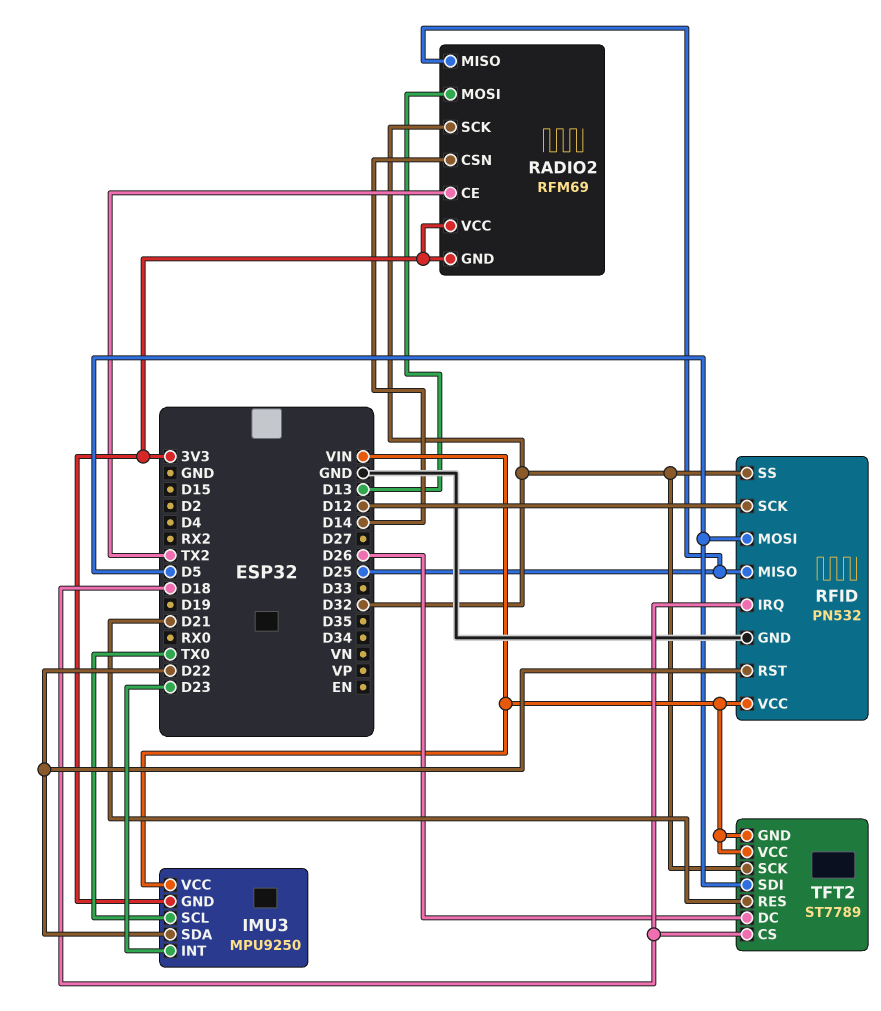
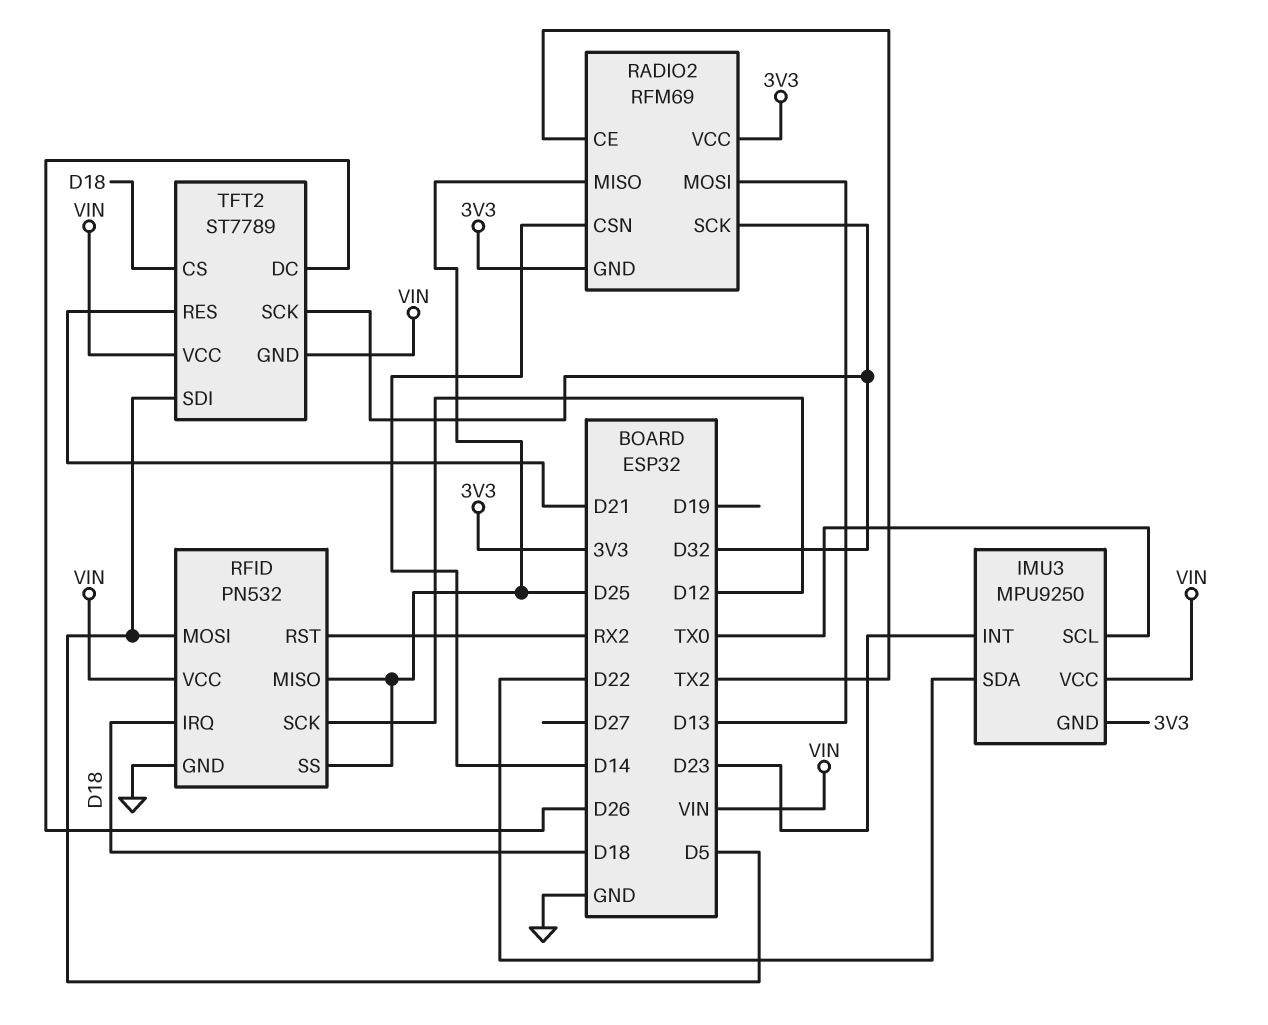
RFID pin RST: D22 -> RX2
RFID pin SS: D32 -> D25

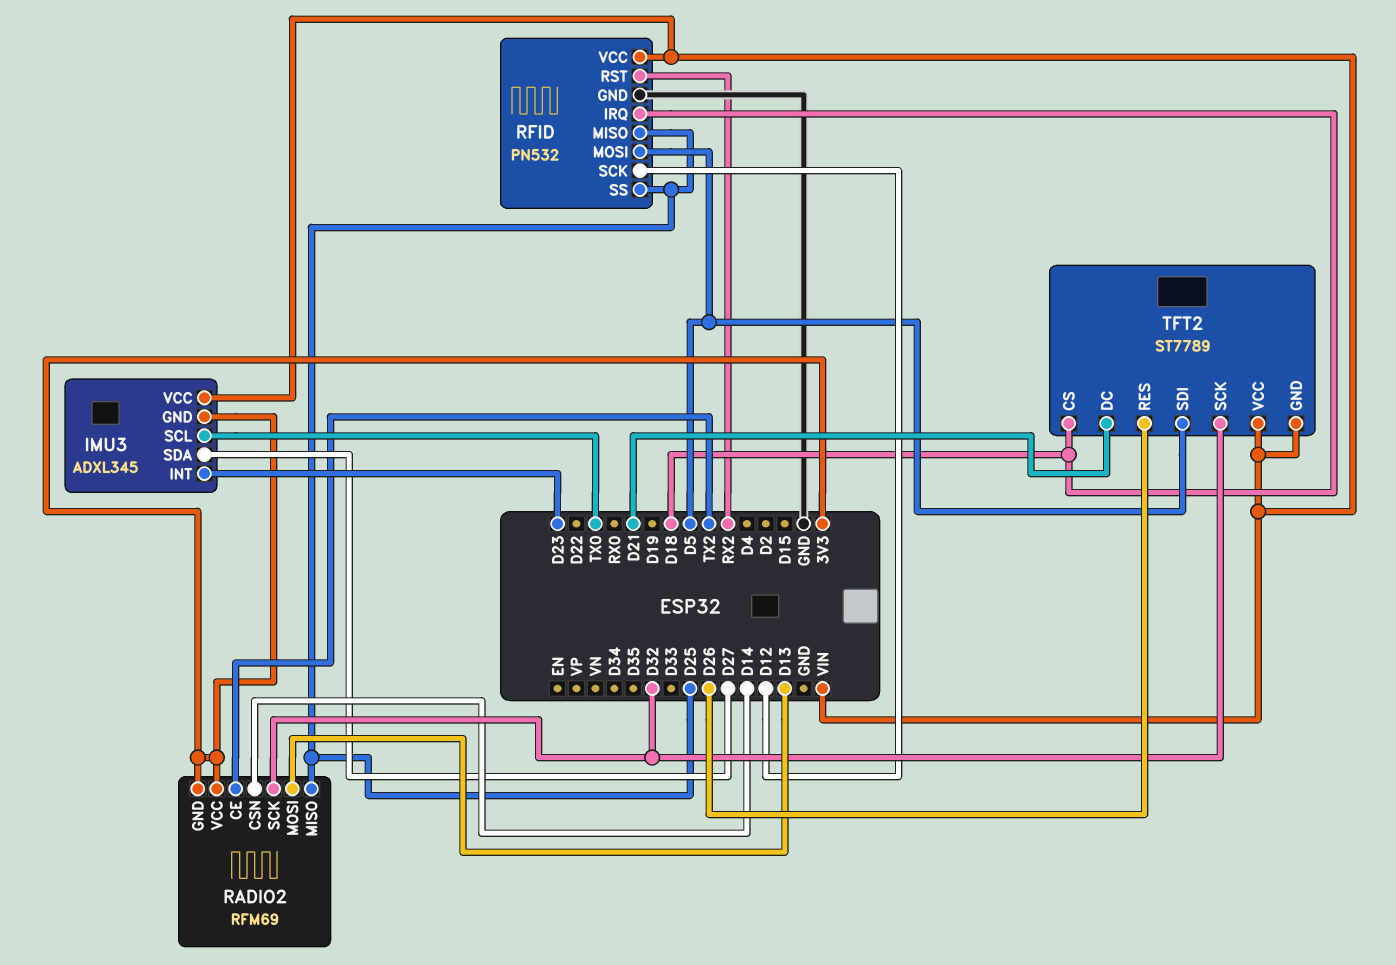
IMU3: MPU9250 -> ADXL345
IMU3 pin SDA: D22 -> D27
TFT2 pin DC: D26 -> D21
TFT2 pin RES: D21 -> D26

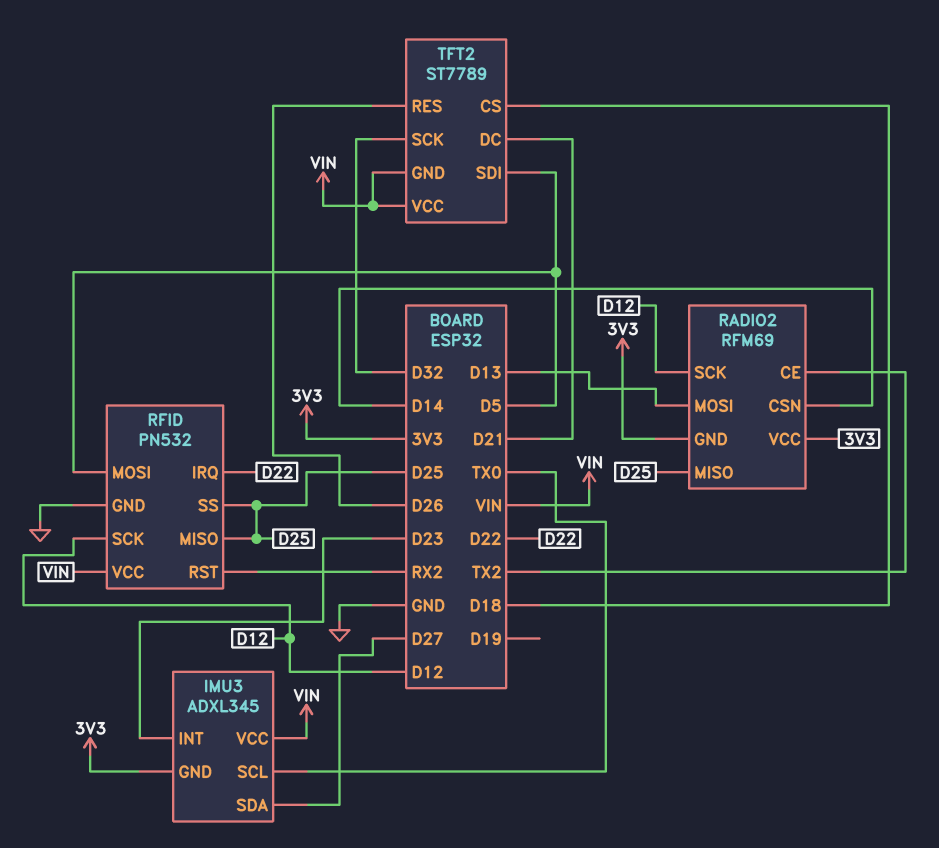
RADIO2 pin SCK: D32 -> D12
RFID pin IRQ: D18 -> D22

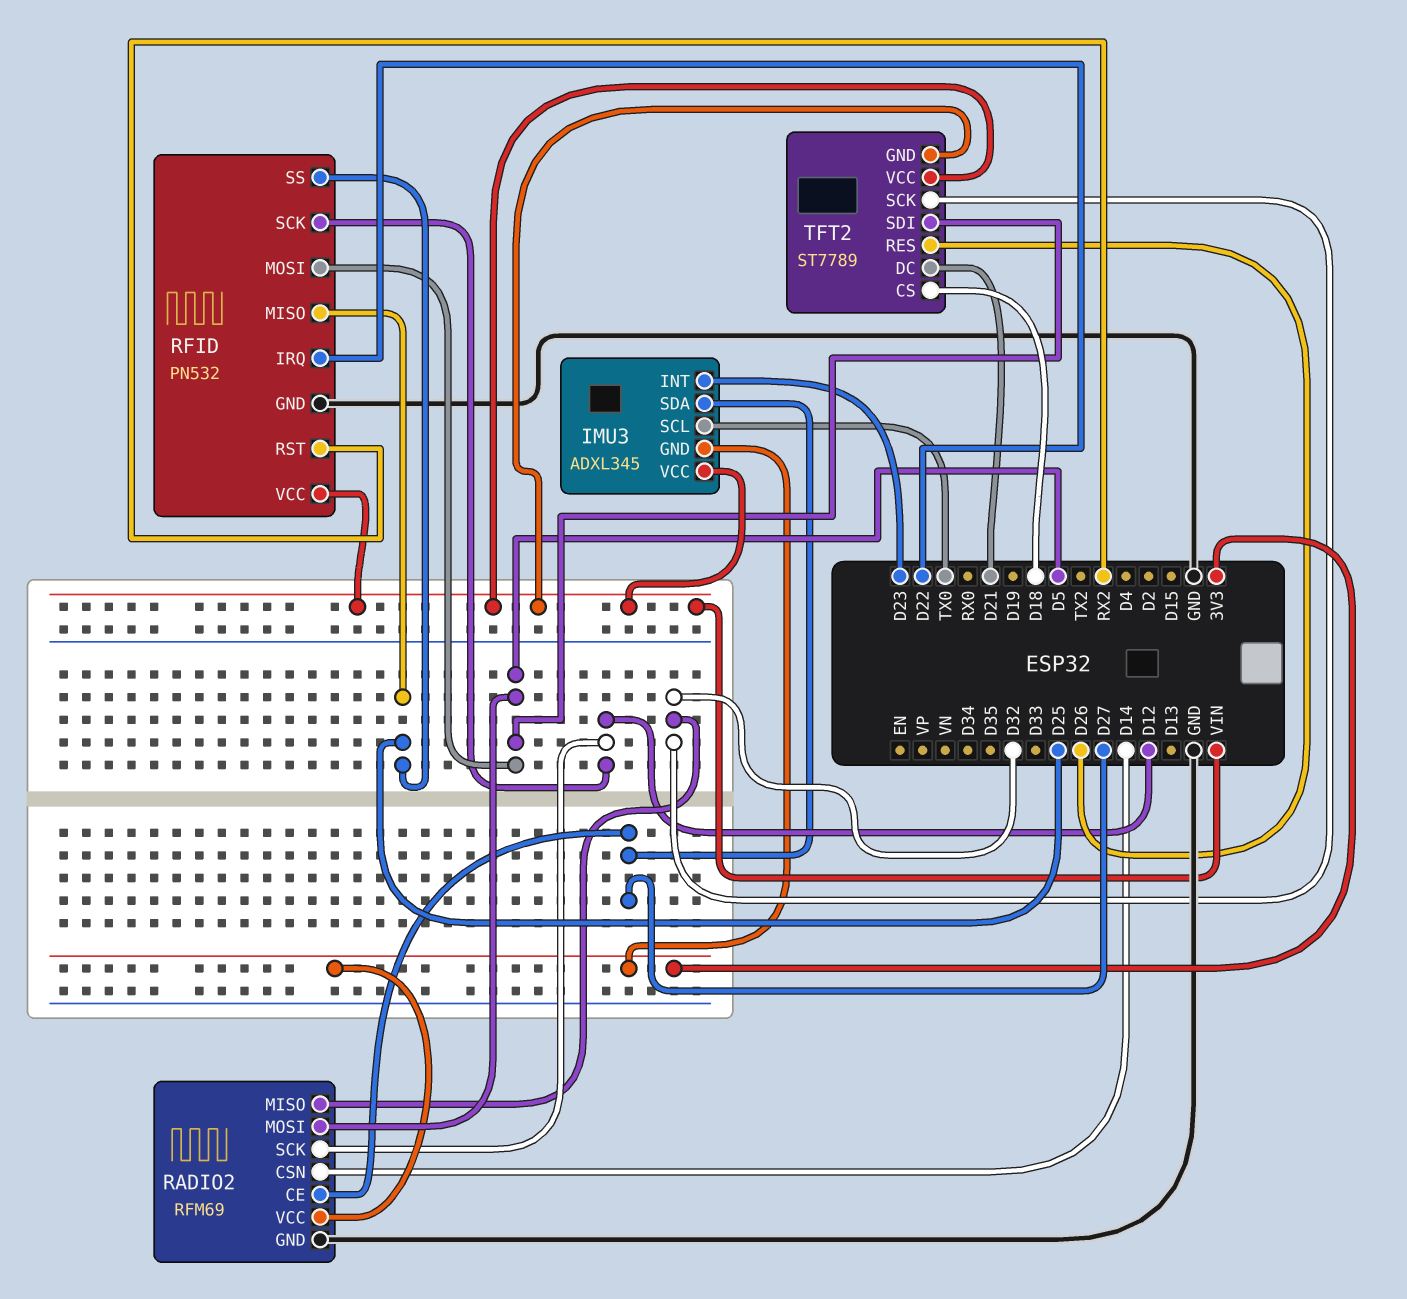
RADIO2 pin CE: TX2 -> D27
RADIO2 pin GND: 3V3 -> GND
RADIO2 pin MISO: D25 -> D32
RADIO2 pin MOSI: D13 -> D5

